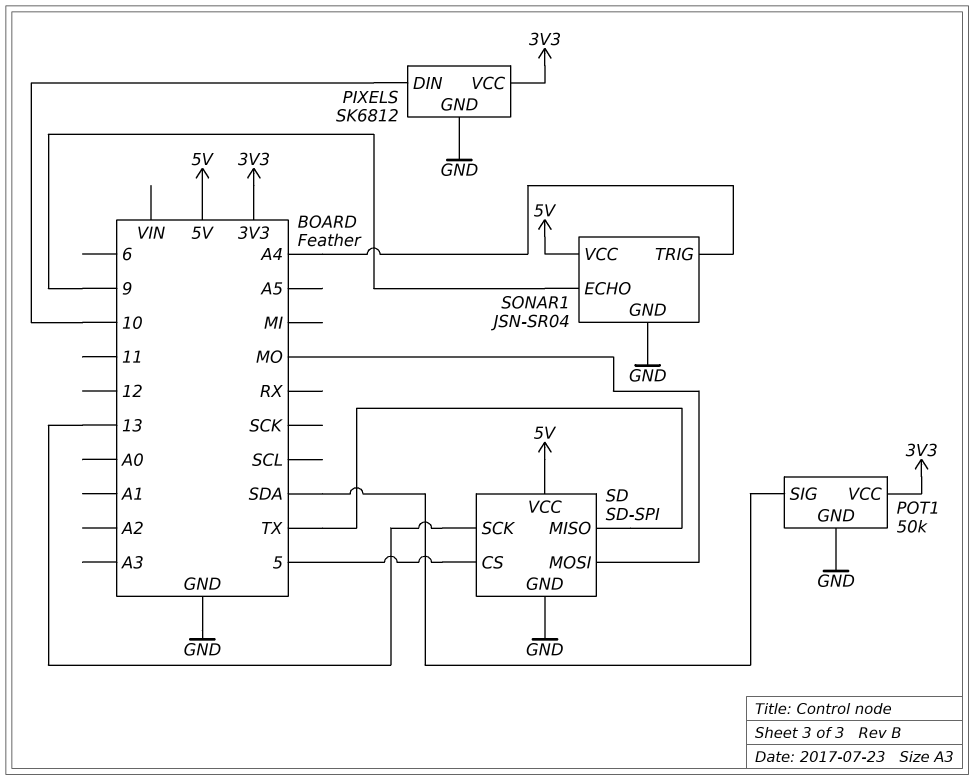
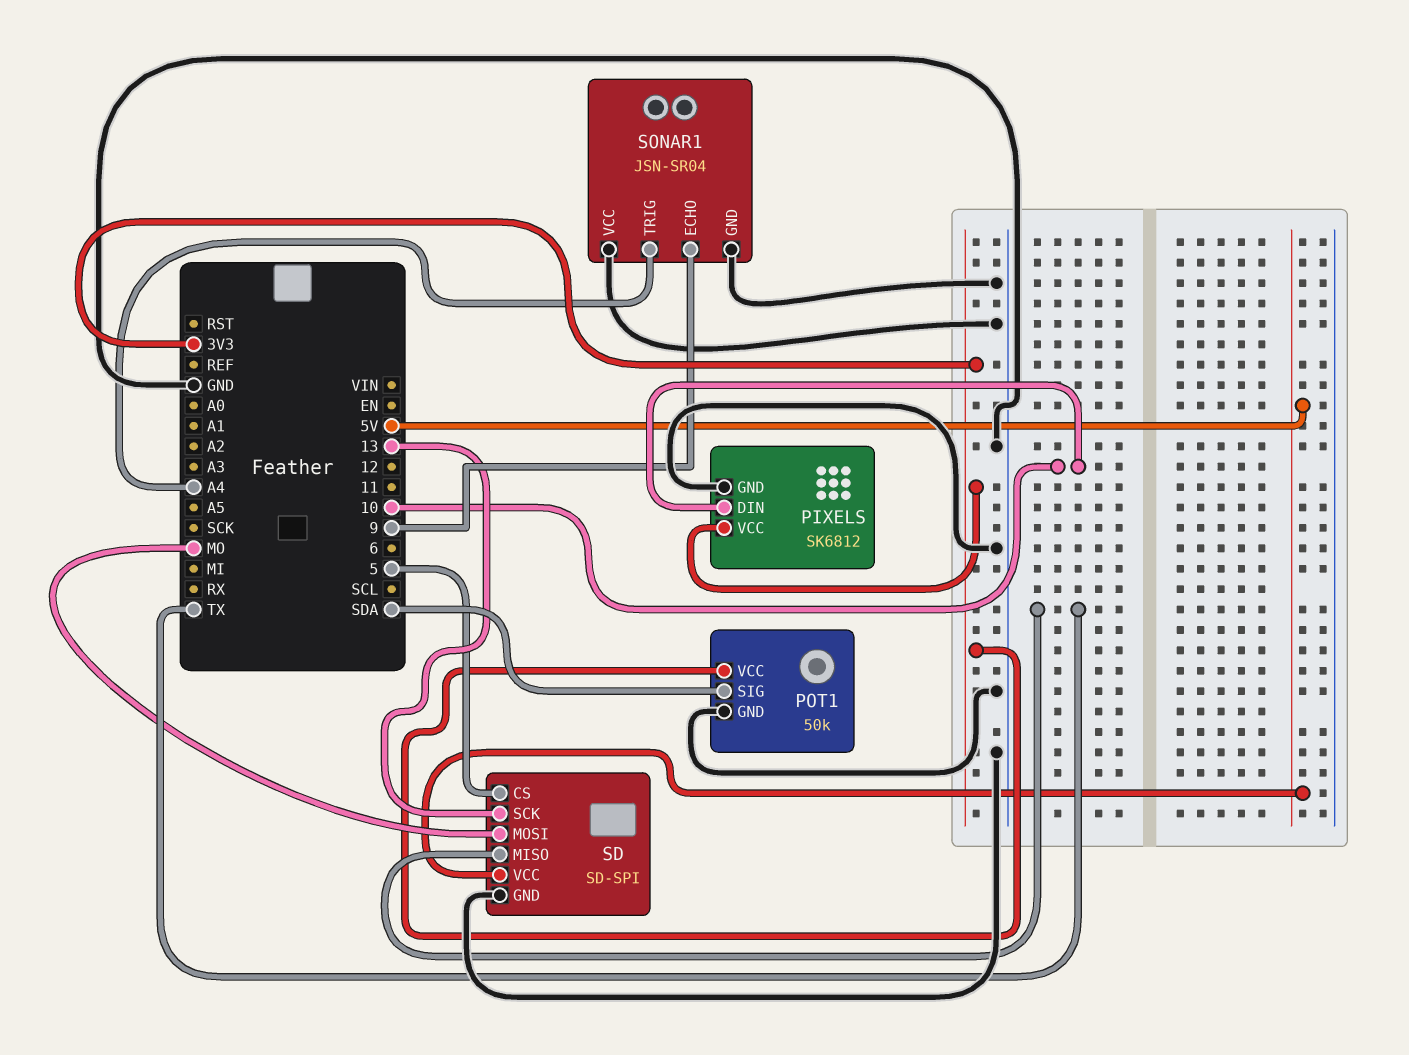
SONAR1 pin VCC: 5V -> GND

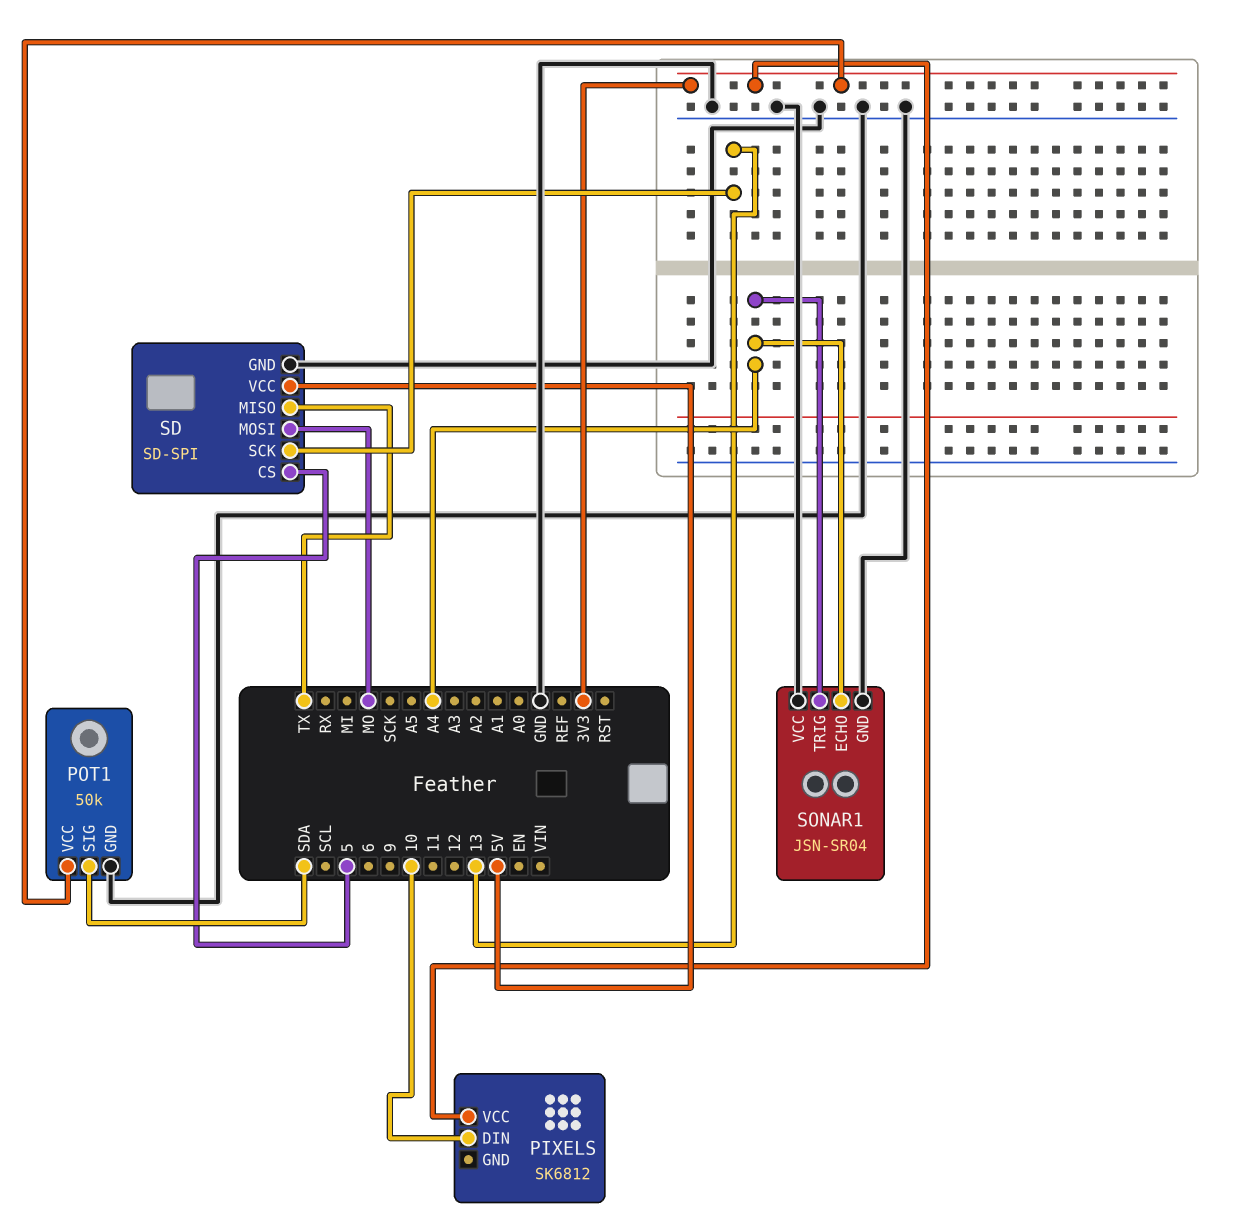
PIXELS pin GND: GND -> none
SONAR1 pin ECHO: 9 -> A4

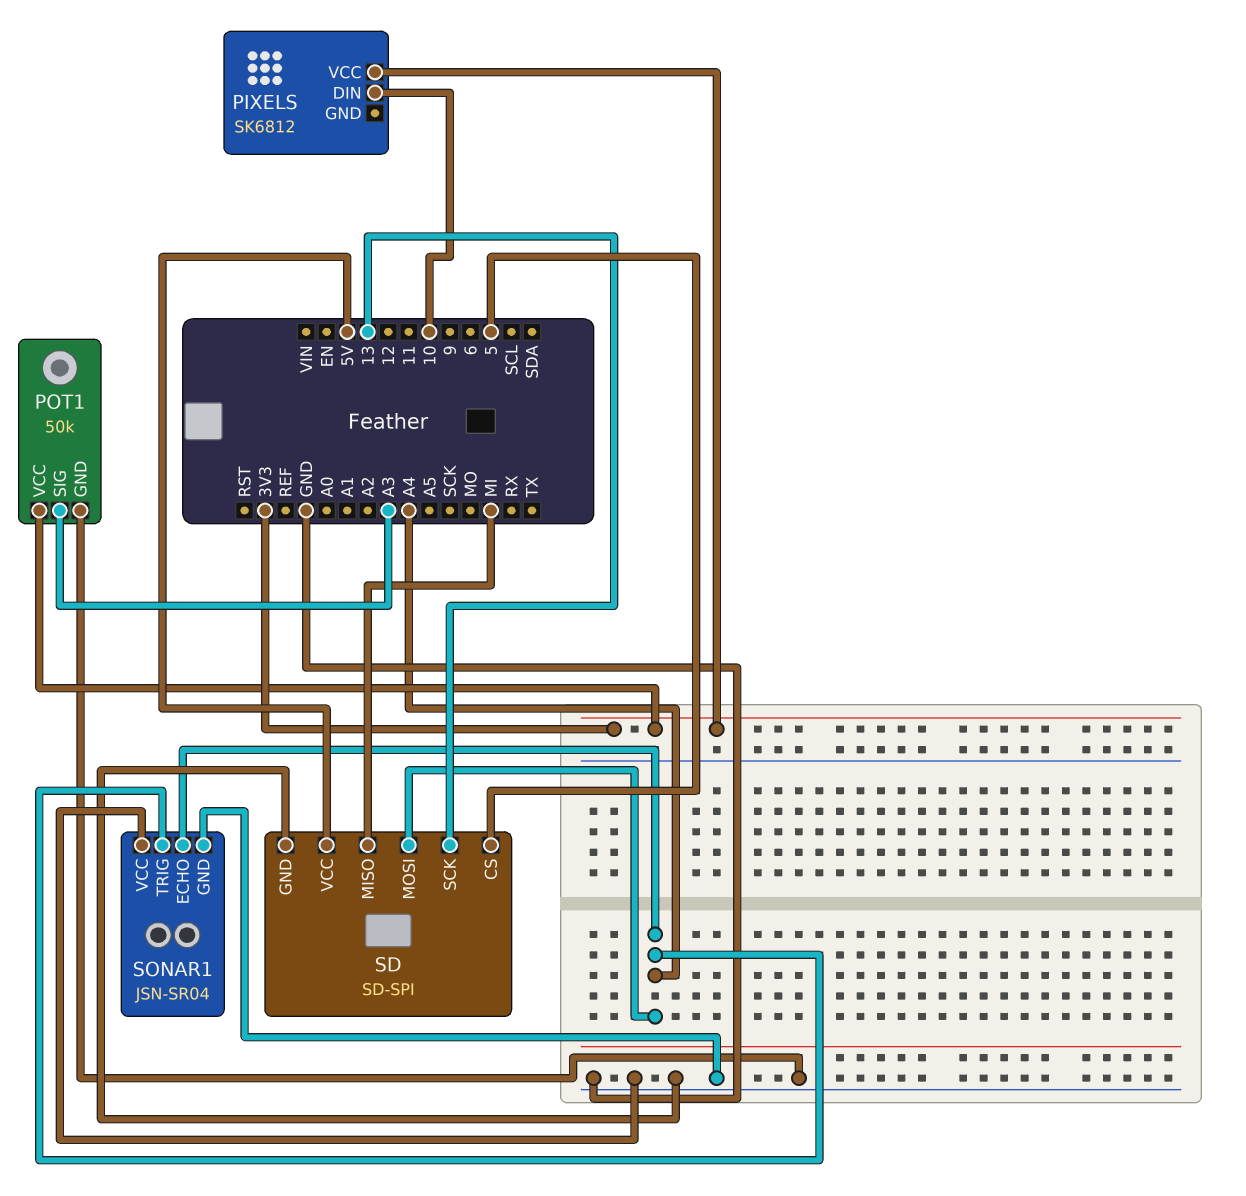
POT1 pin SIG: SDA -> A3
SD pin MISO: TX -> MI
SD pin MOSI: MO -> A4

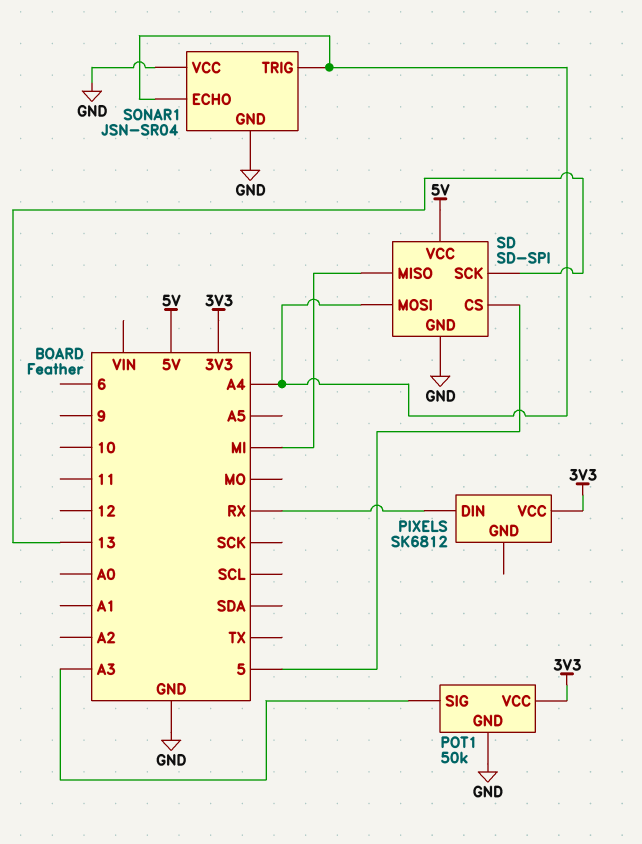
PIXELS pin DIN: 10 -> RX

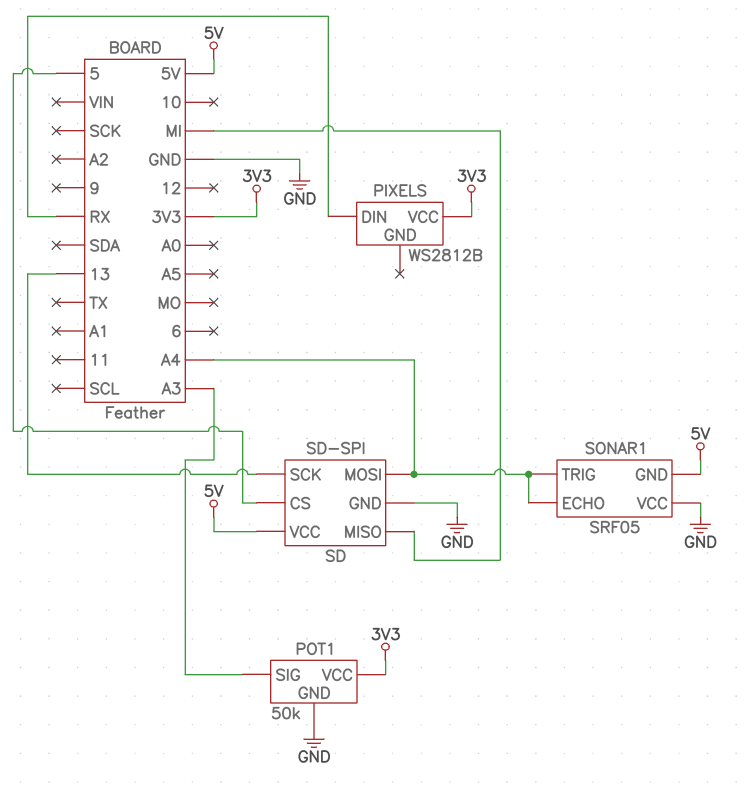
PIXELS: SK6812 -> WS2812B
SONAR1: JSN-SR04 -> SRF05
SONAR1 pin GND: GND -> 5V

